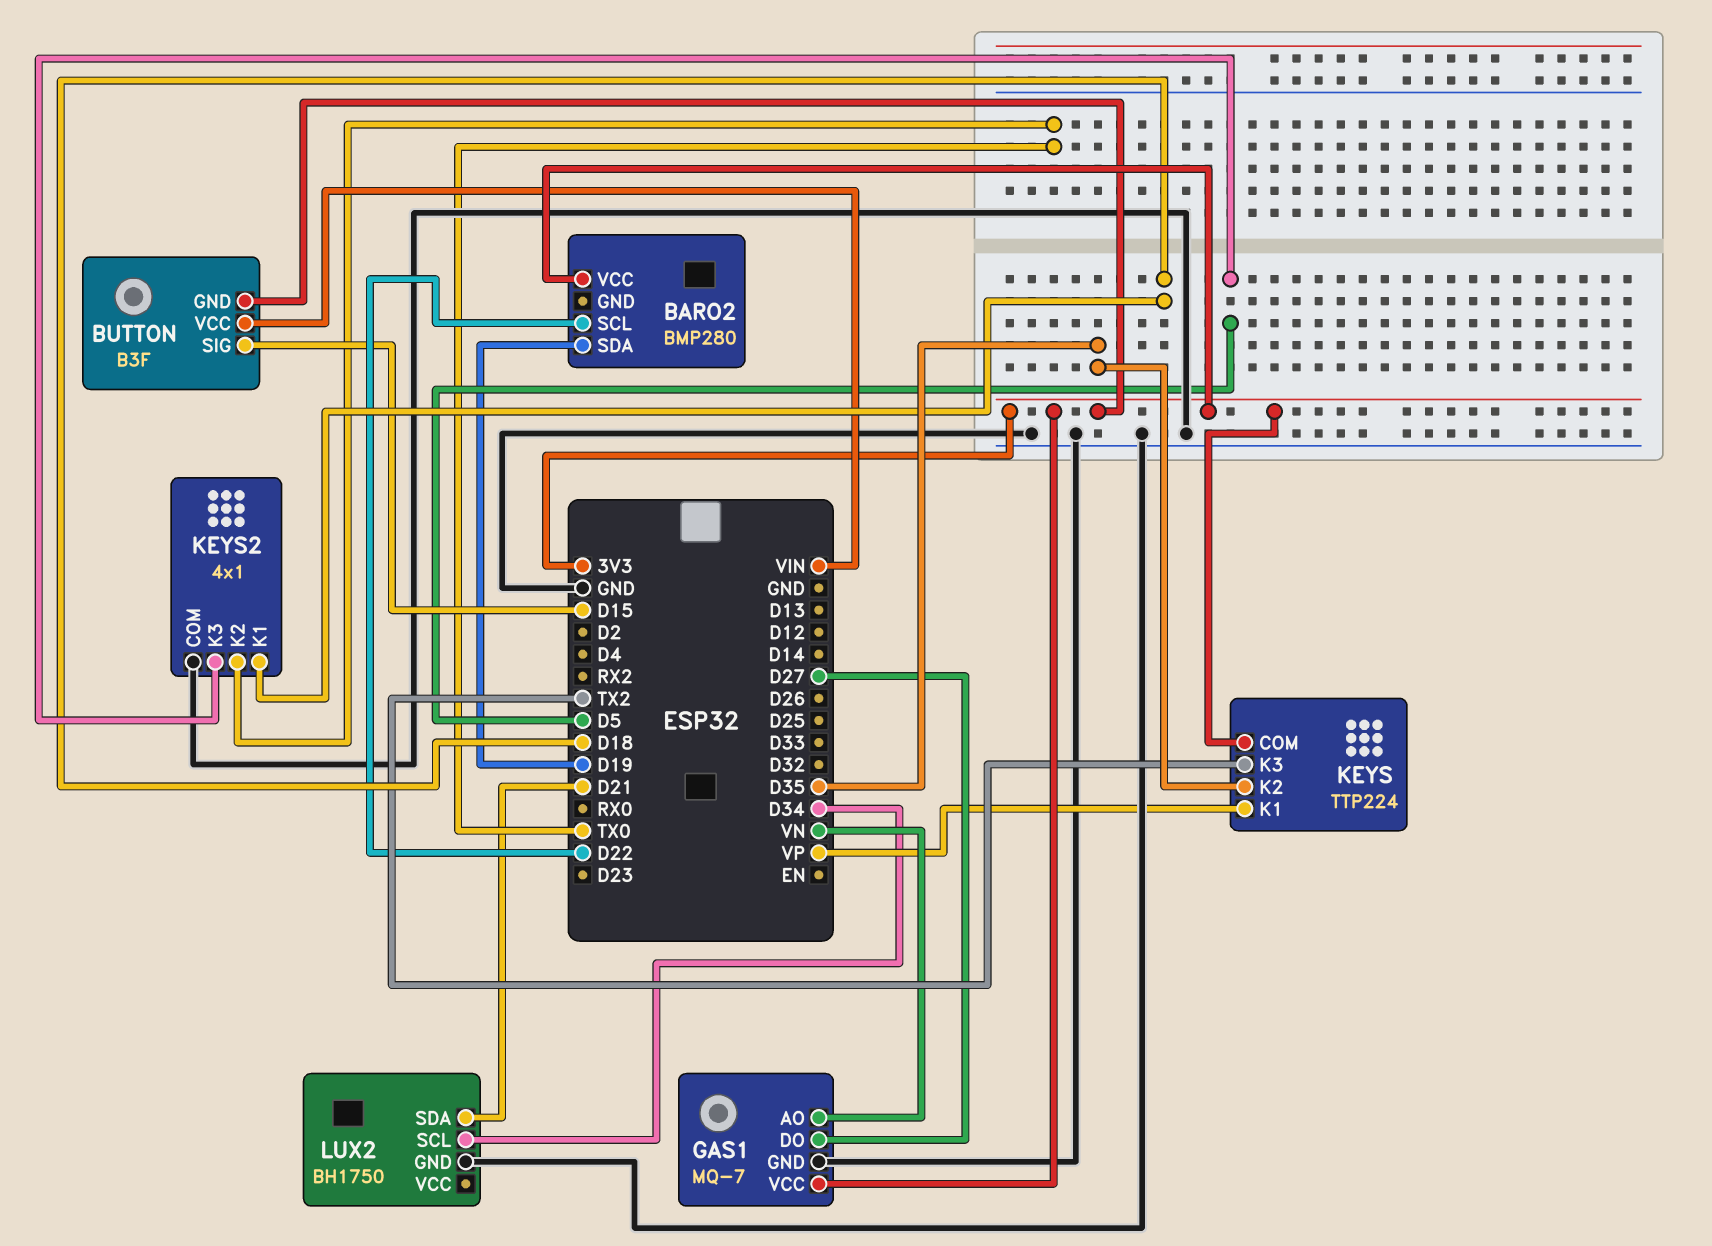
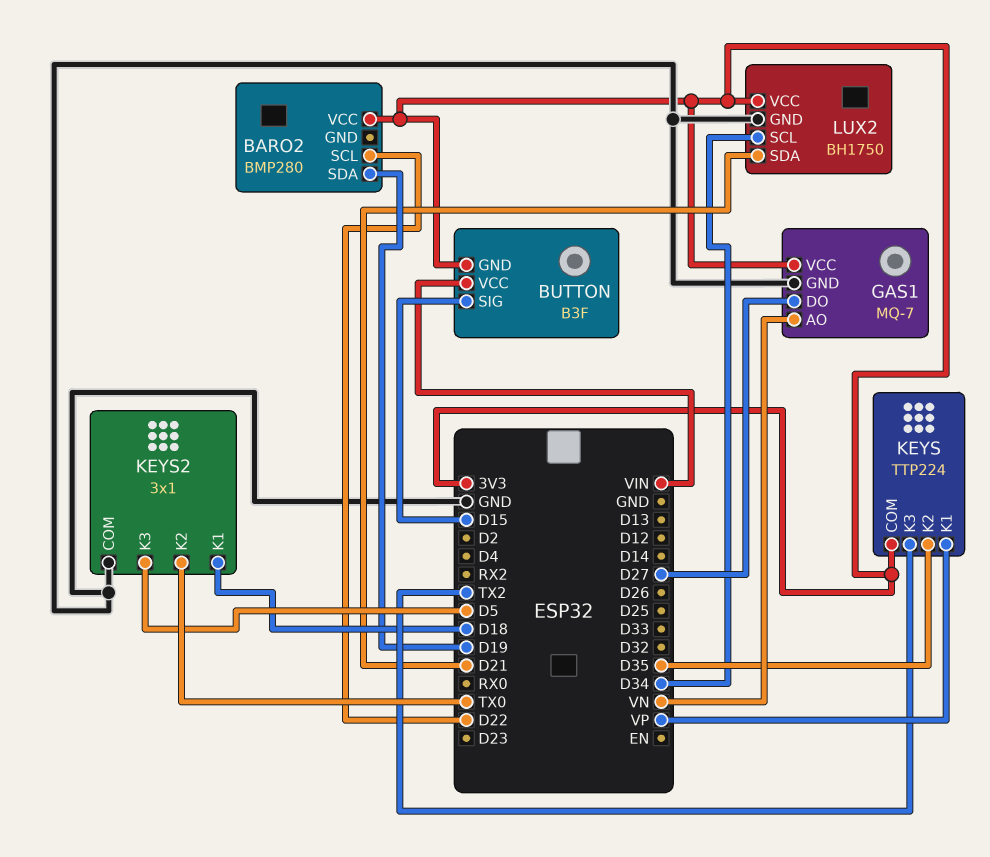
KEYS2: 4x1 -> 3x1
LUX2 pin VCC: none -> 3V3

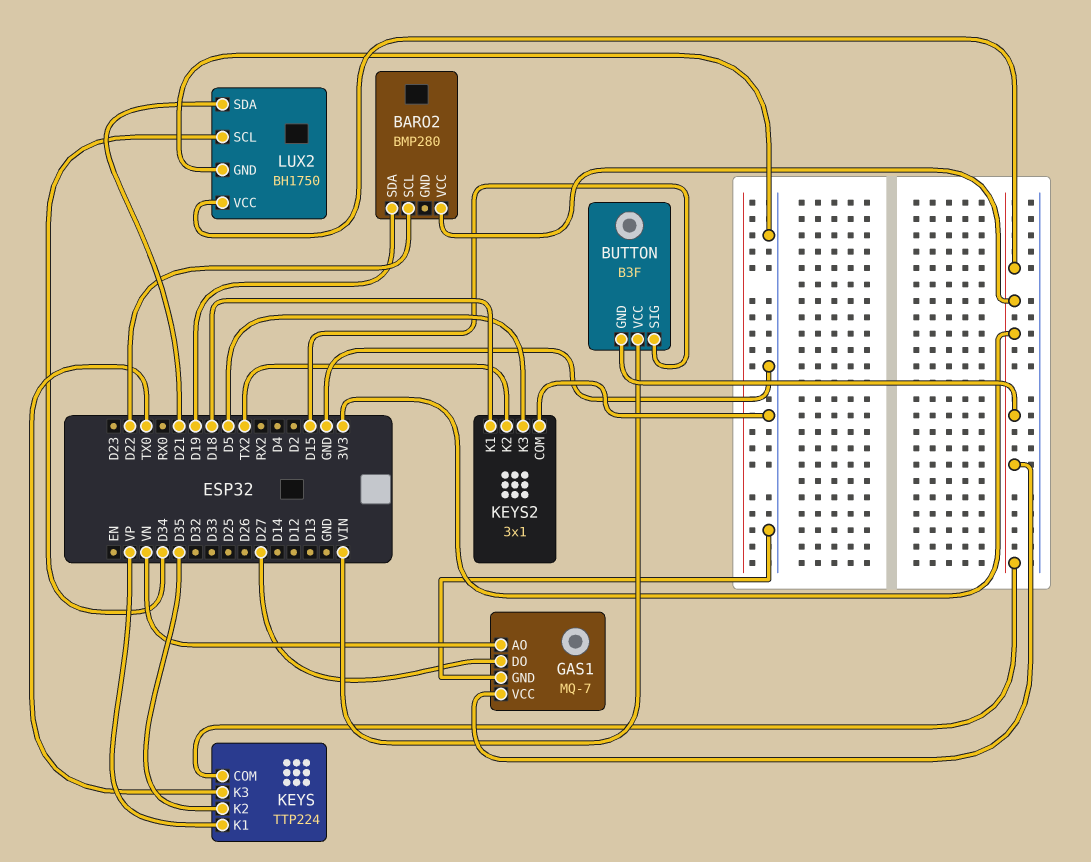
KEYS pin K3: TX2 -> TX0
KEYS2 pin K2: TX0 -> TX2

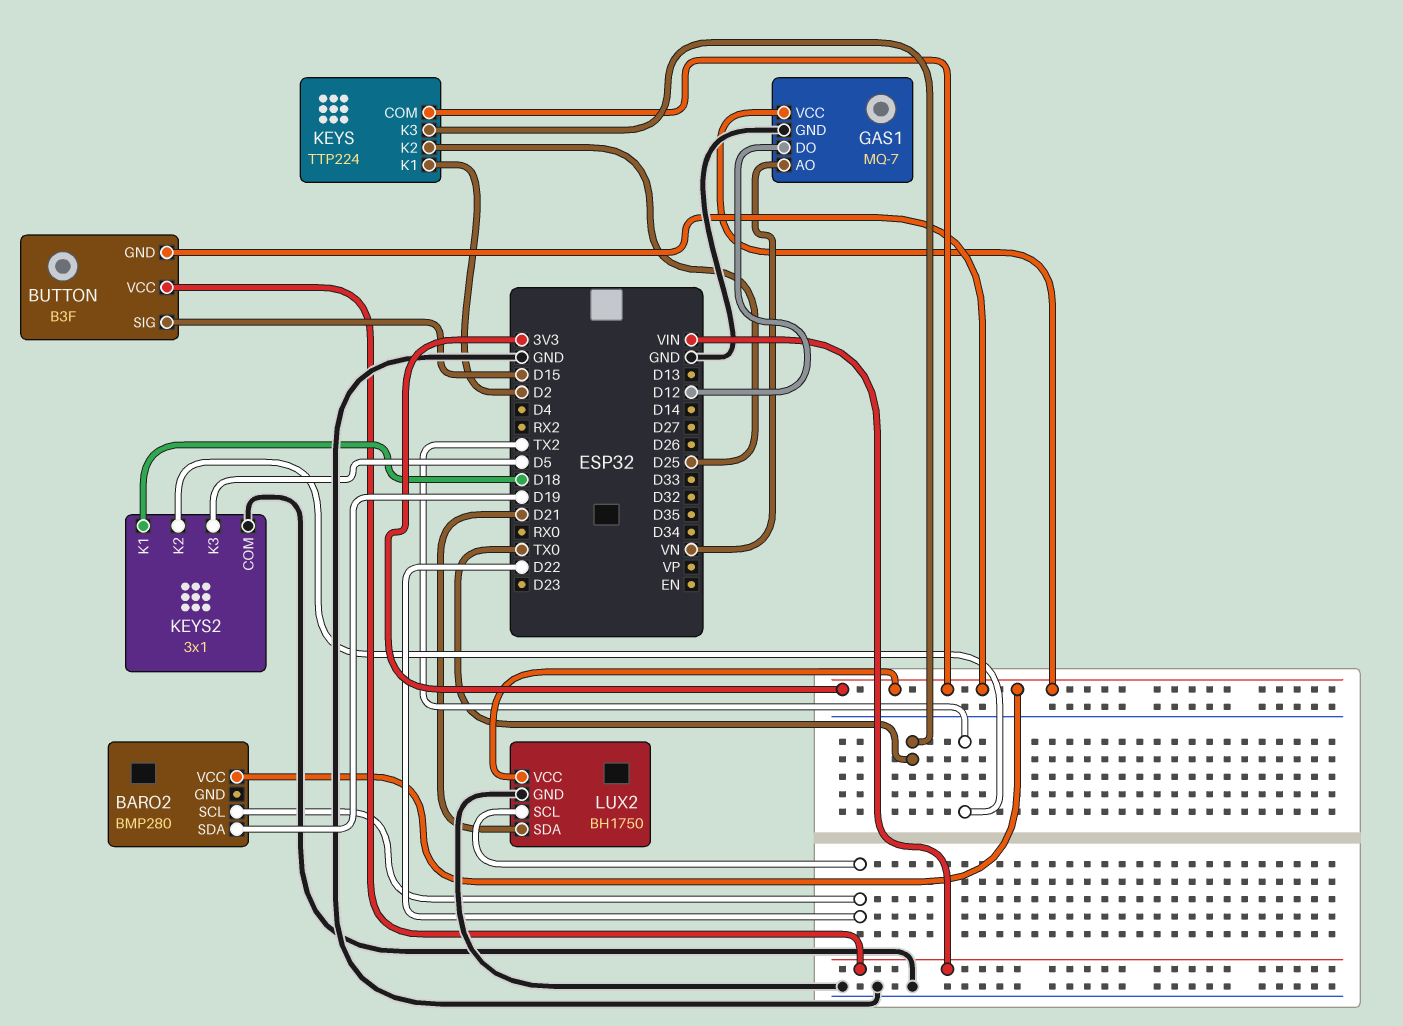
GAS1 pin DO: D27 -> D12
KEYS pin K1: VP -> D2
KEYS pin K2: D35 -> D25
LUX2 pin SCL: D34 -> D22

